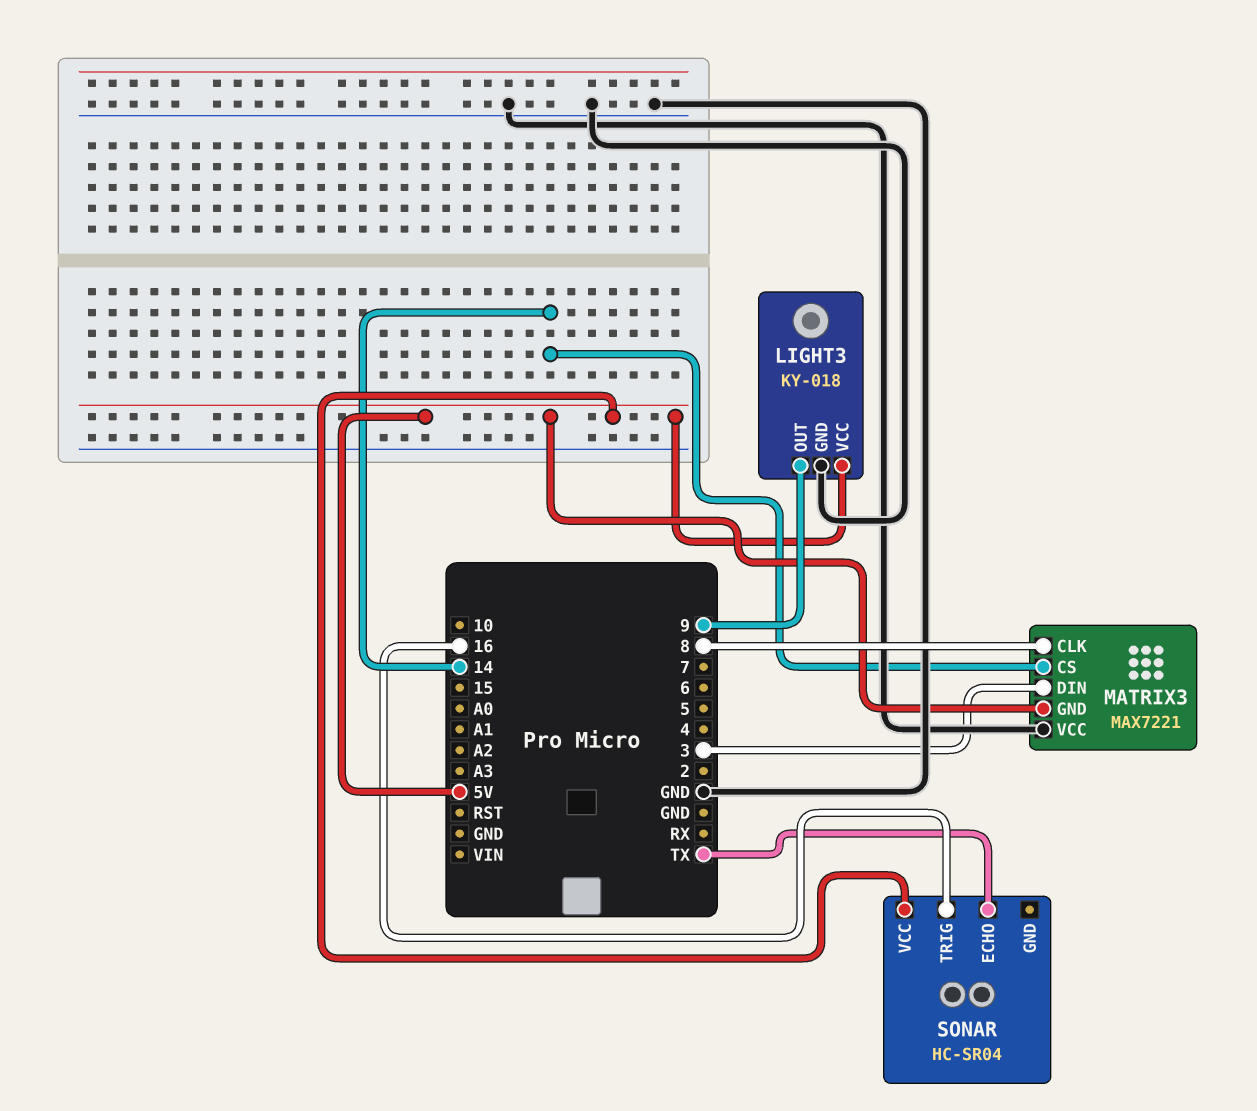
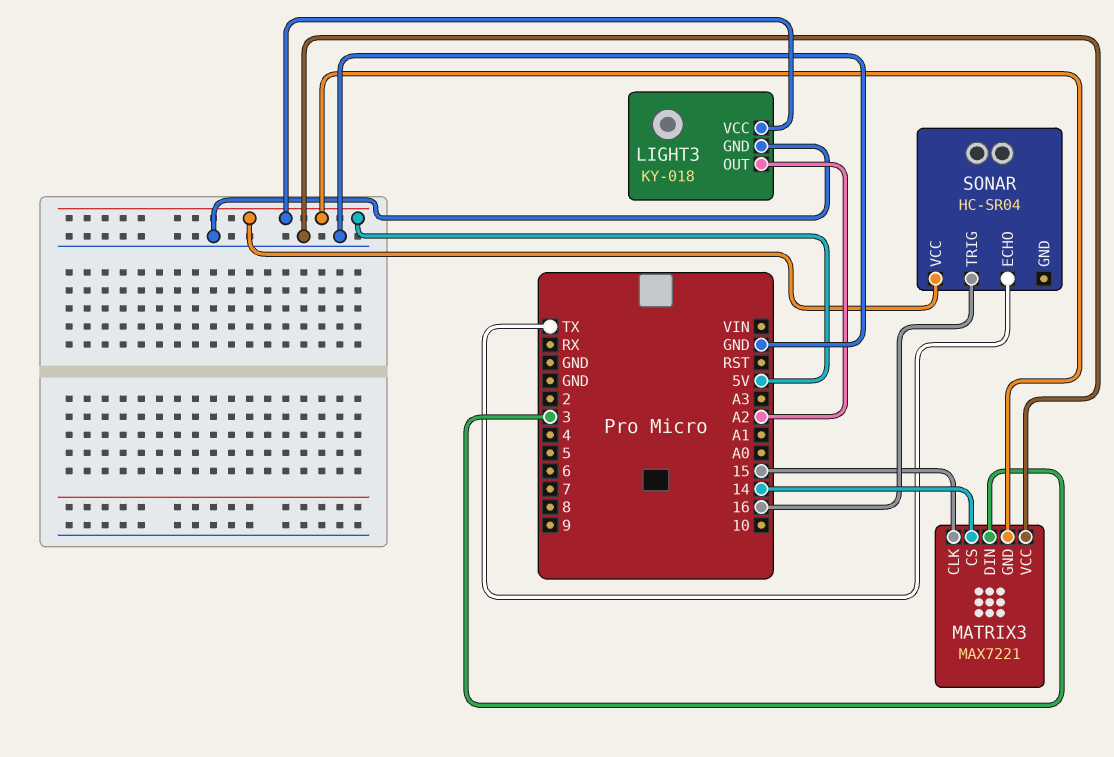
LIGHT3 pin OUT: 9 -> A2
MATRIX3 pin CLK: 8 -> 15

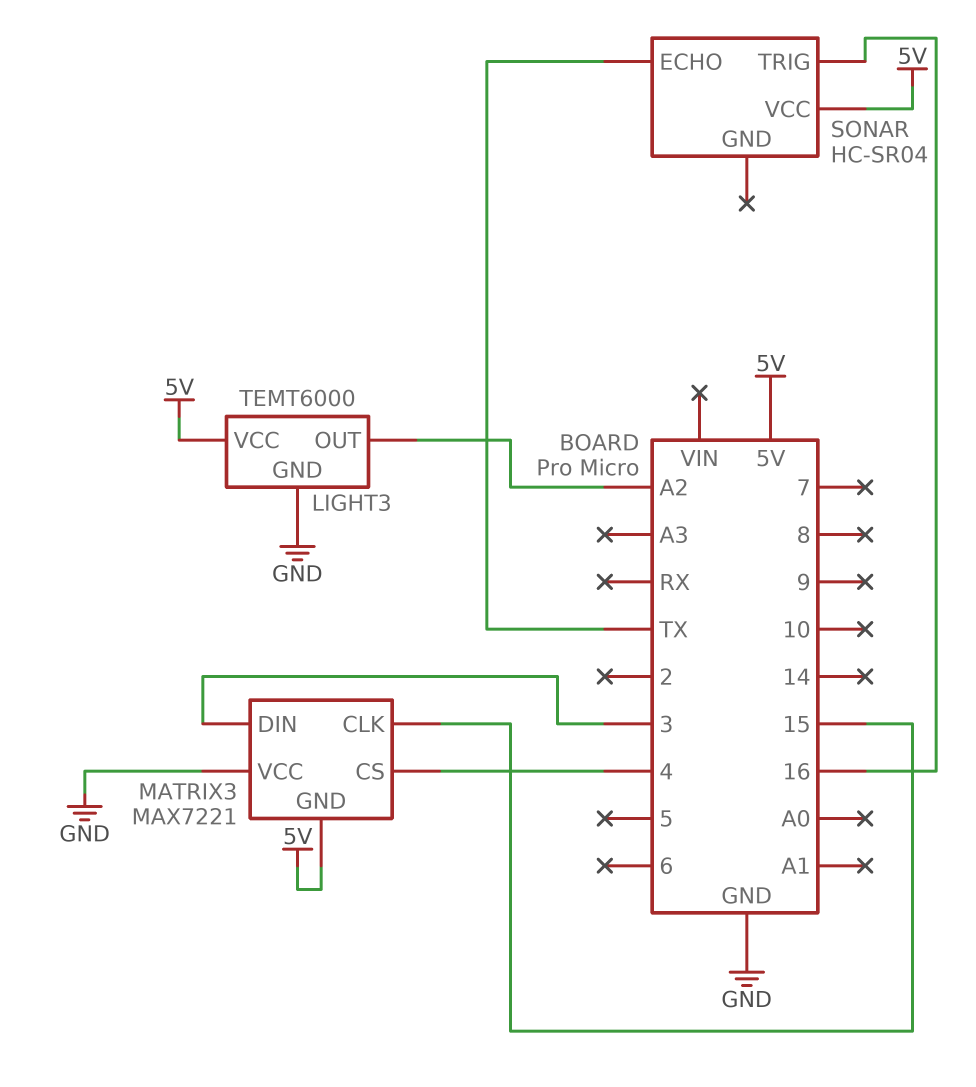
LIGHT3: KY-018 -> TEMT6000
MATRIX3 pin CS: 14 -> 4

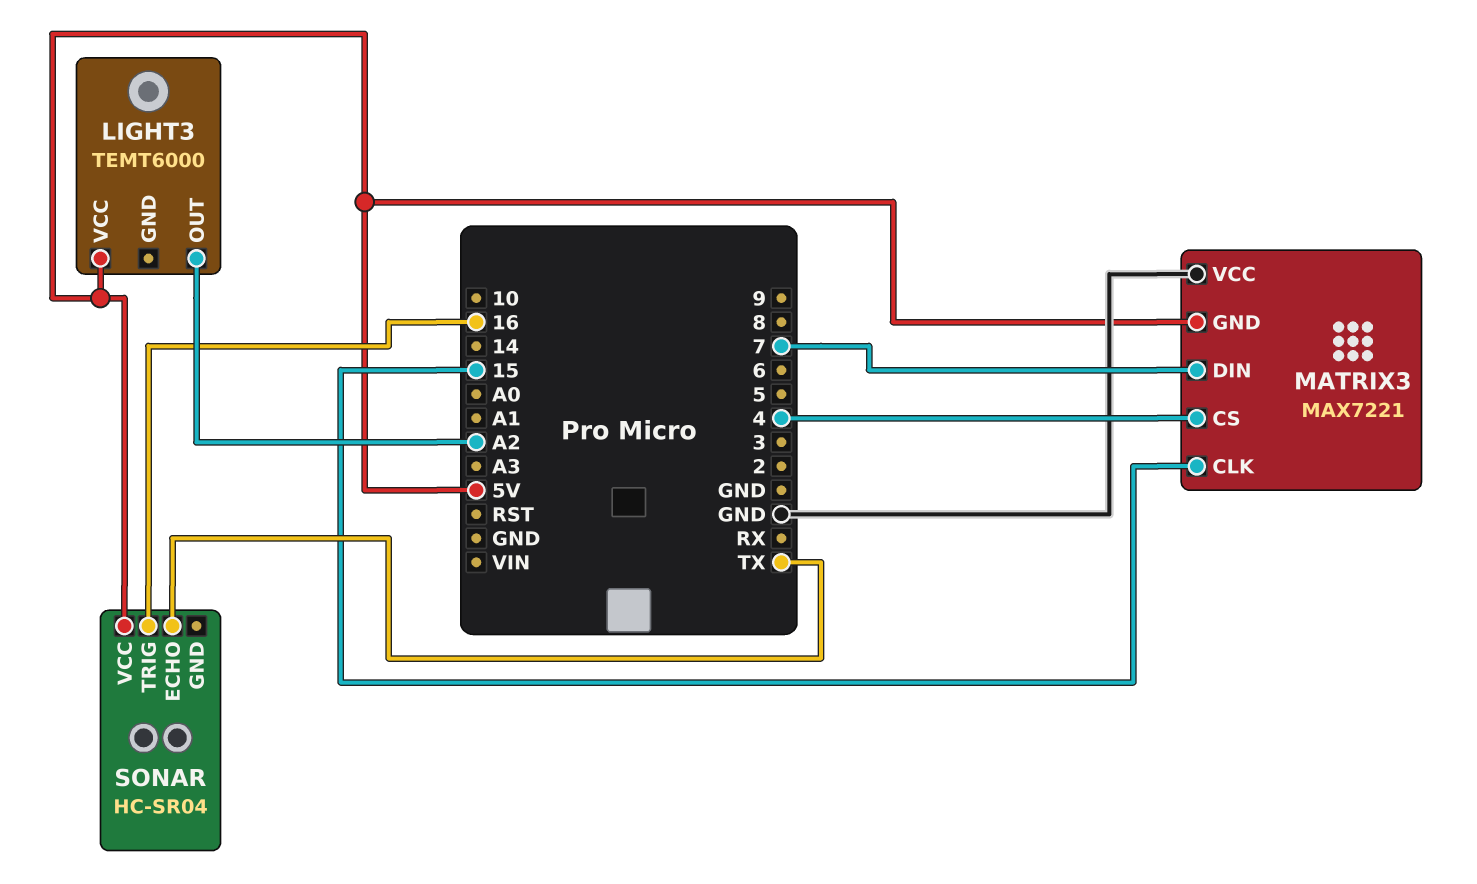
LIGHT3 pin GND: GND -> none
MATRIX3 pin DIN: 3 -> 7

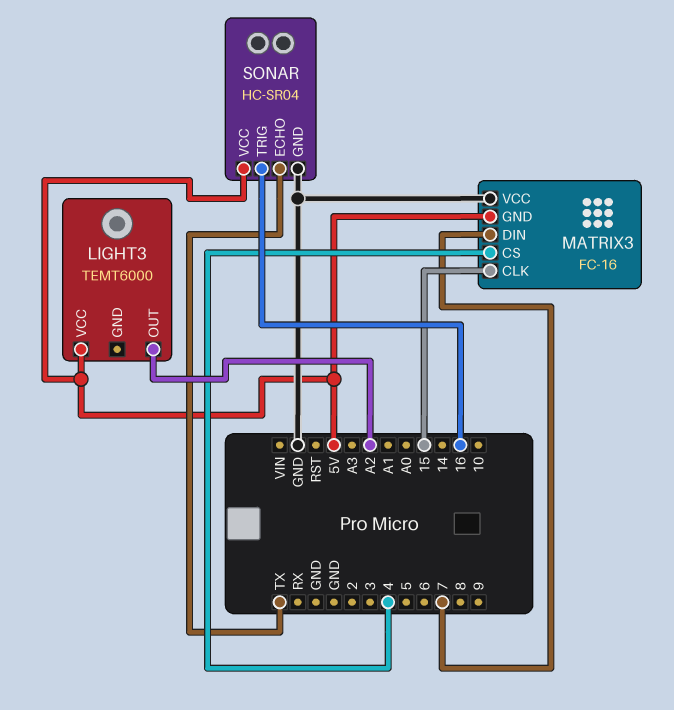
MATRIX3: MAX7221 -> FC-16
SONAR pin GND: none -> GND

